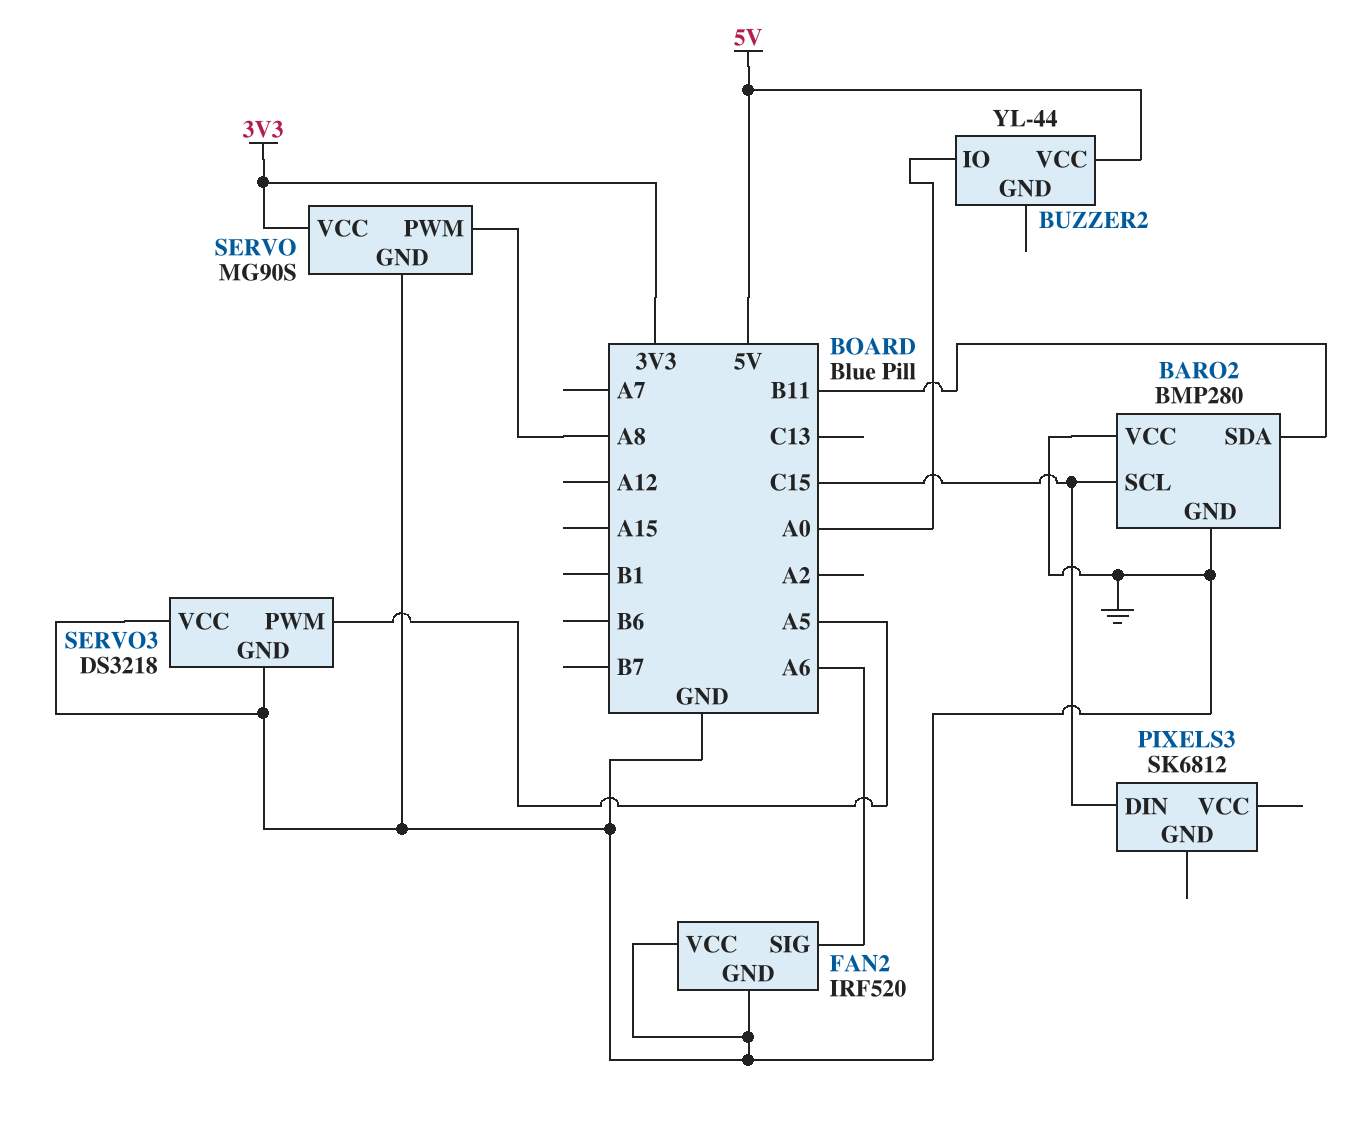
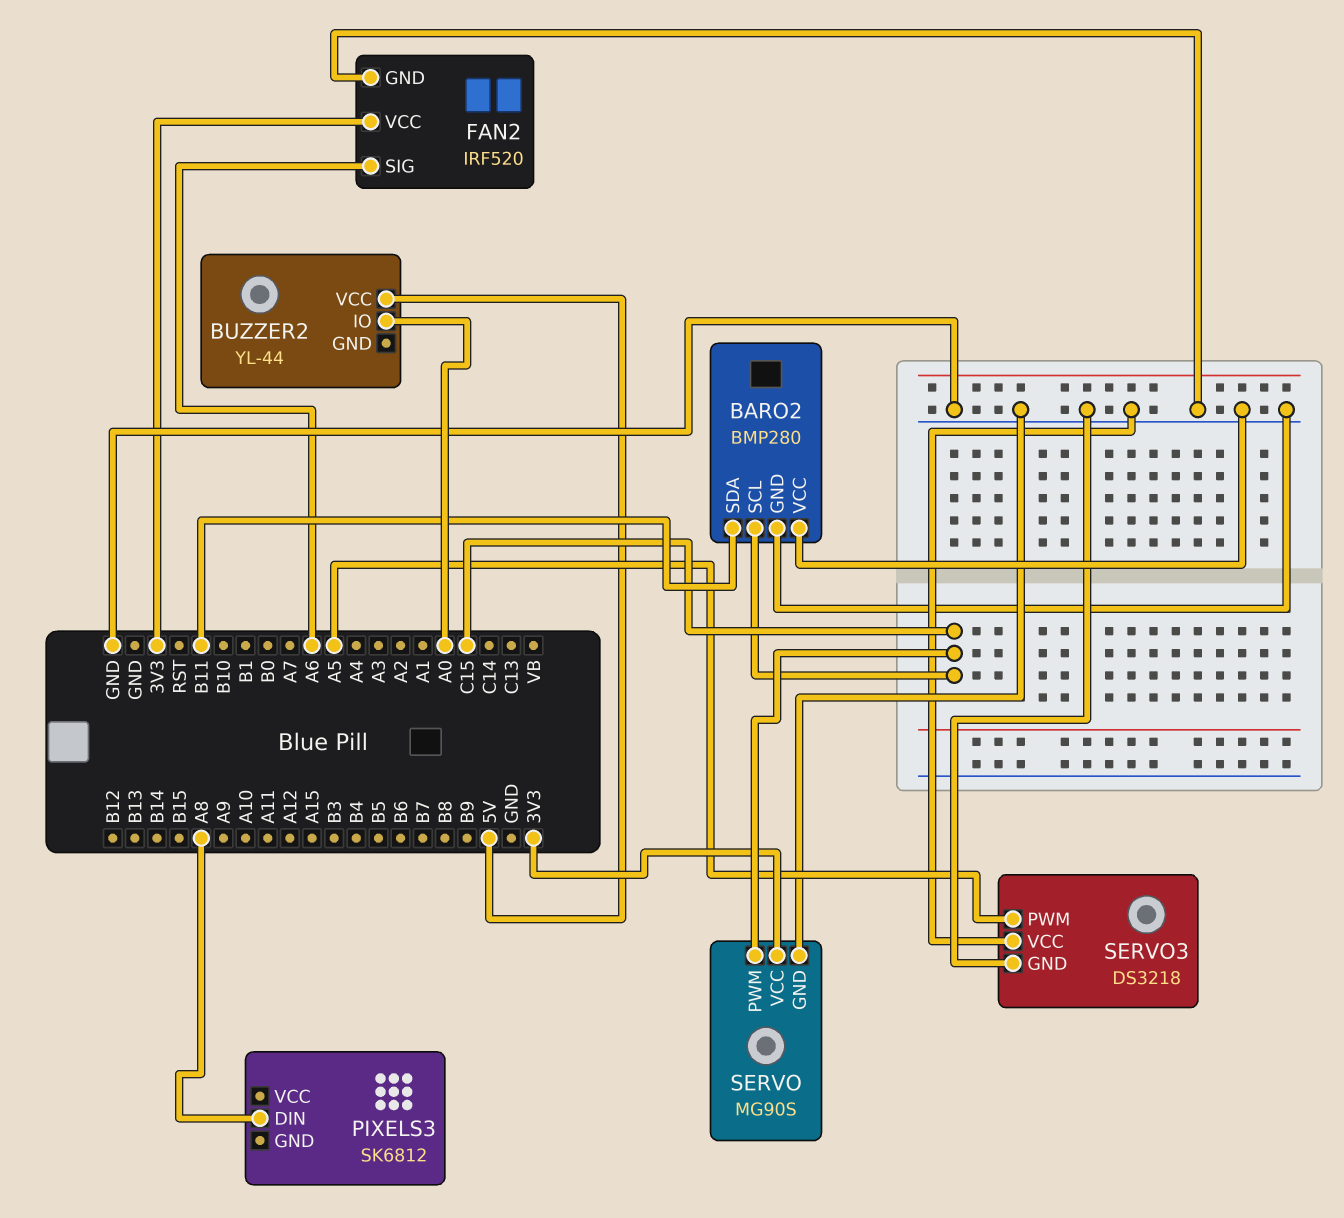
FAN2 pin VCC: GND -> 3V3
PIXELS3 pin DIN: C15 -> A8
SERVO pin PWM: A8 -> C15

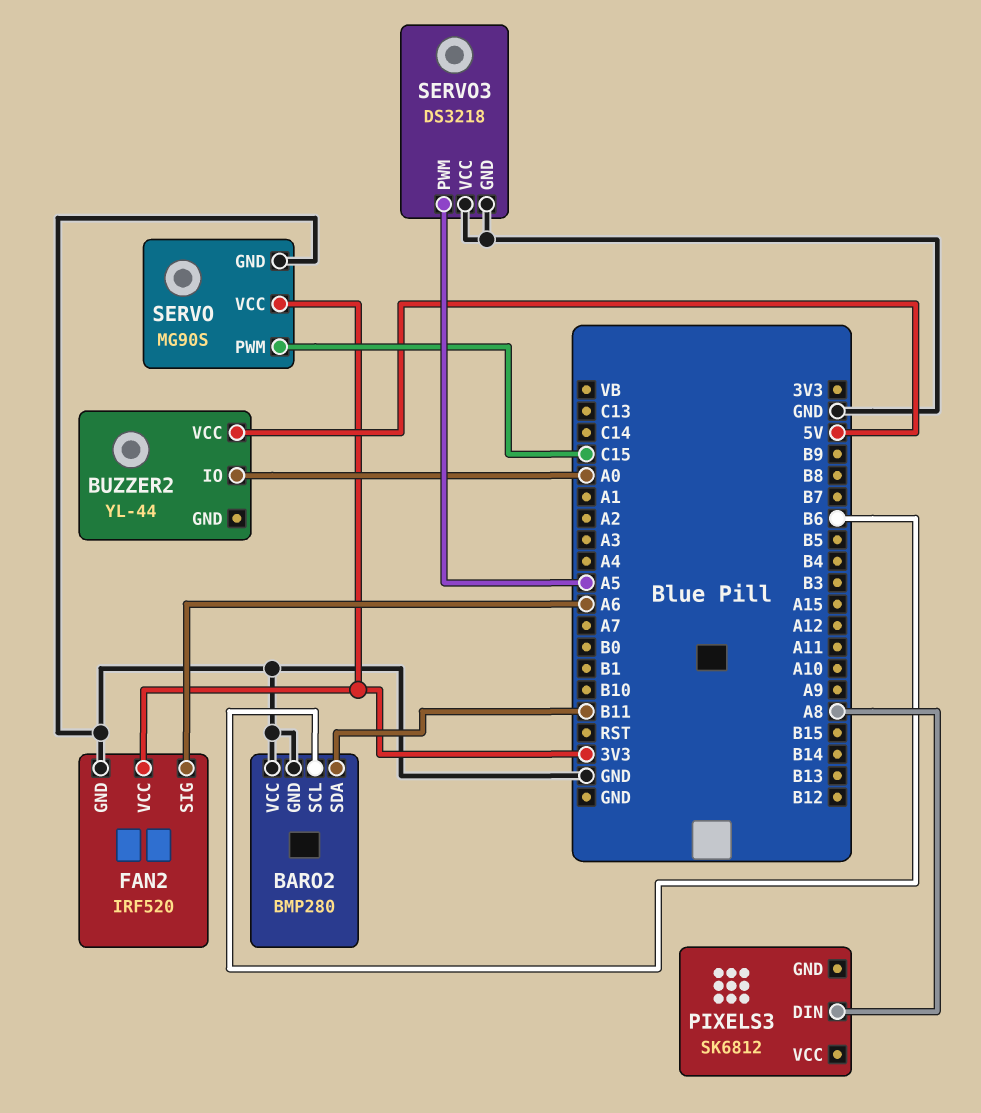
BARO2 pin SCL: C15 -> B6

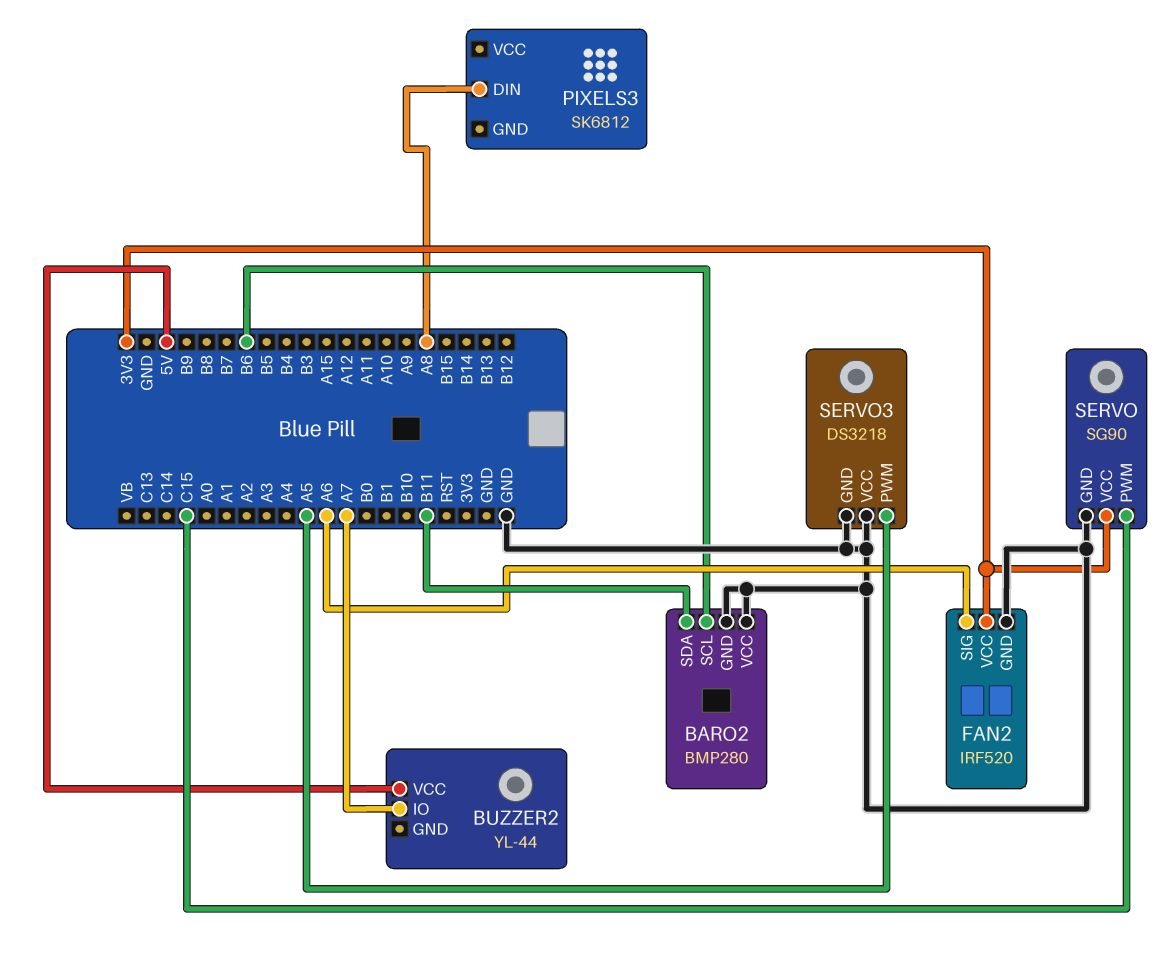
BUZZER2 pin IO: A0 -> A7
SERVO: MG90S -> SG90

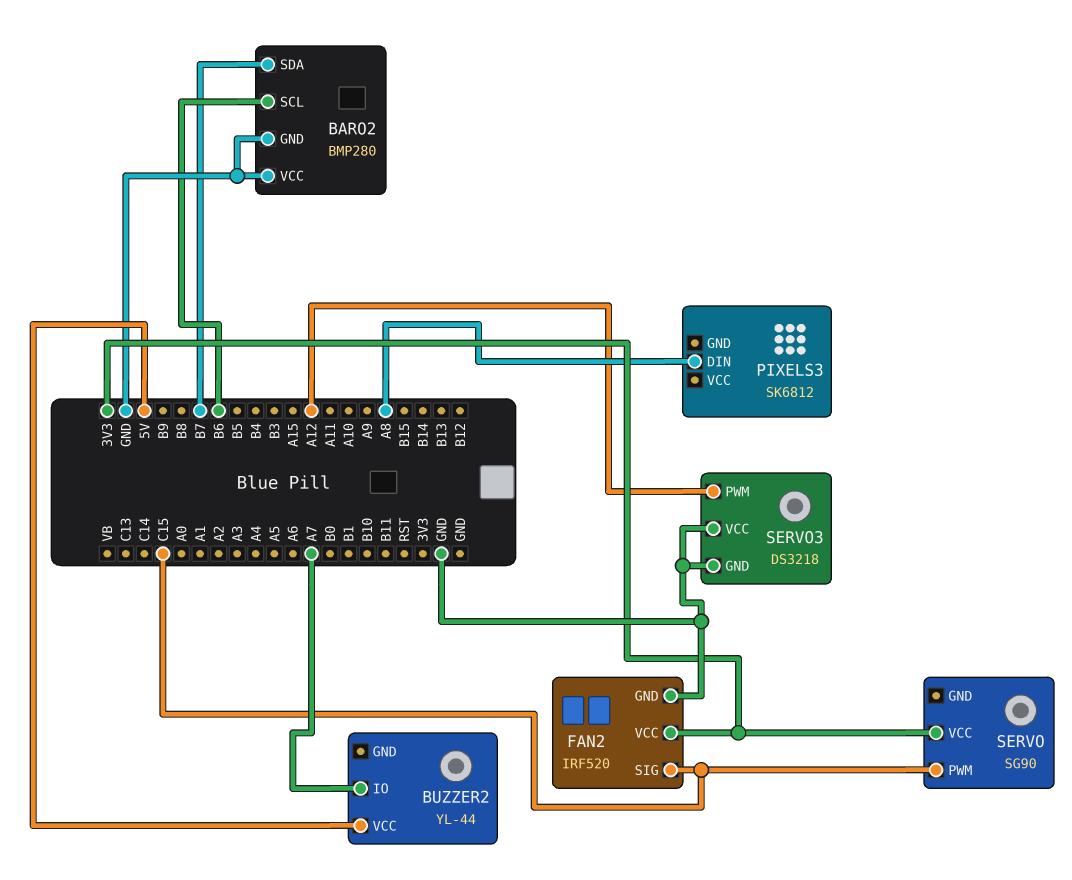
BARO2 pin SDA: B11 -> B7
FAN2 pin SIG: A6 -> C15
SERVO pin GND: GND -> none
SERVO3 pin PWM: A5 -> A12

